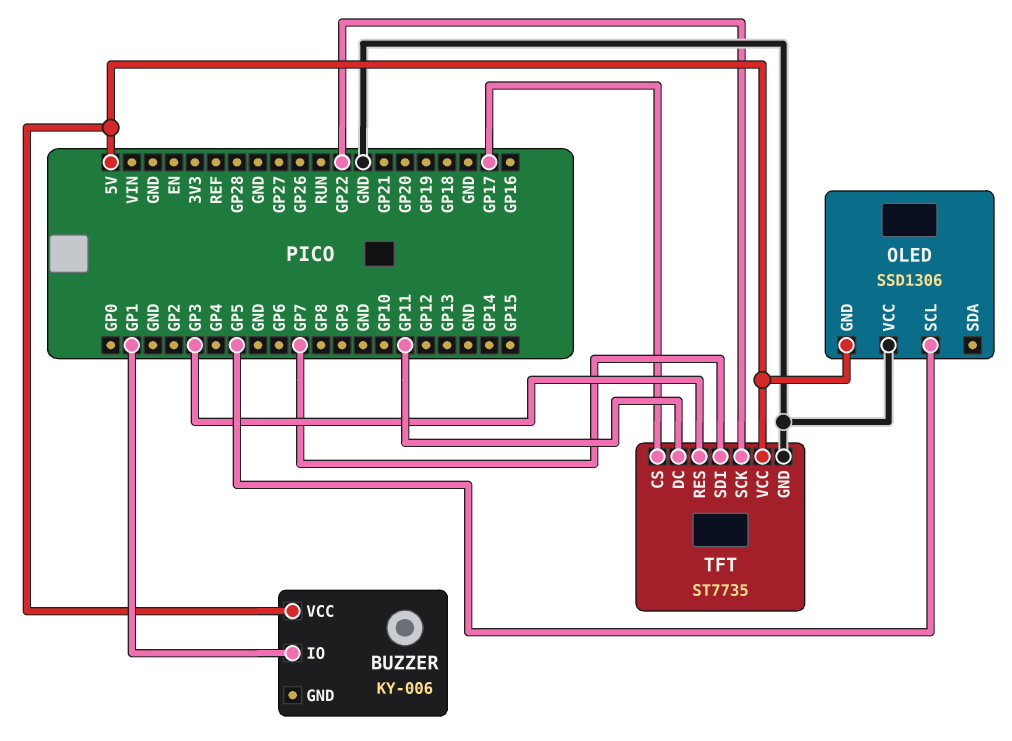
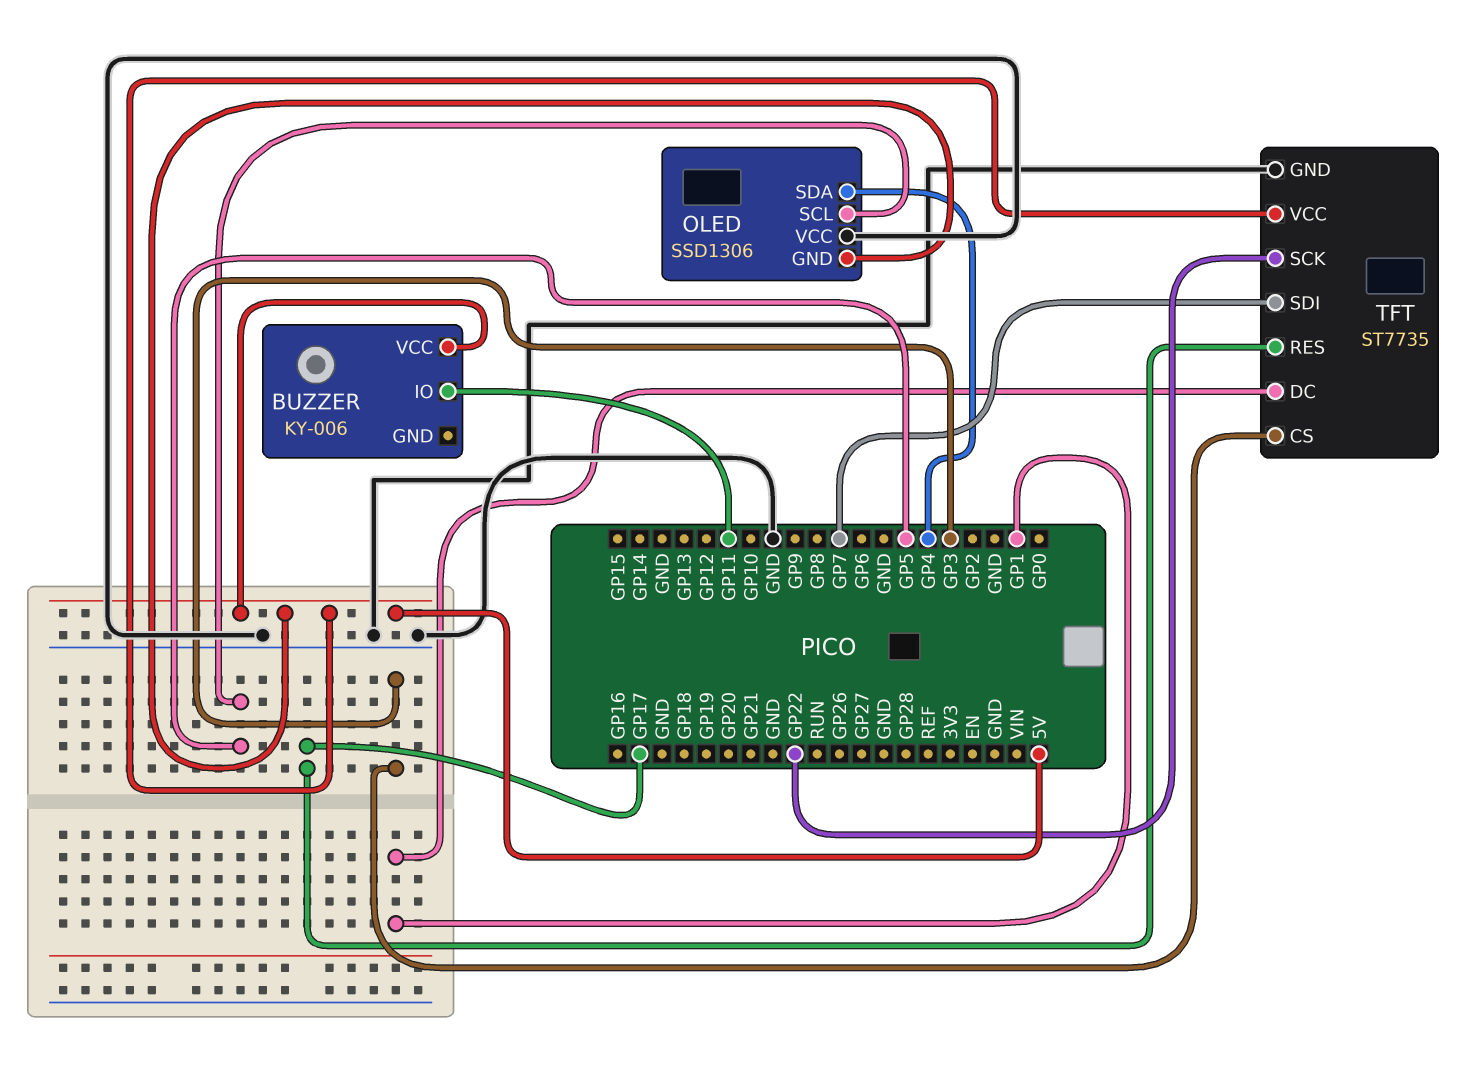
BUZZER pin IO: GP1 -> GP11
OLED pin SDA: none -> GP4
TFT pin CS: GP17 -> GP3
TFT pin DC: GP11 -> GP1
TFT pin RES: GP3 -> GP17

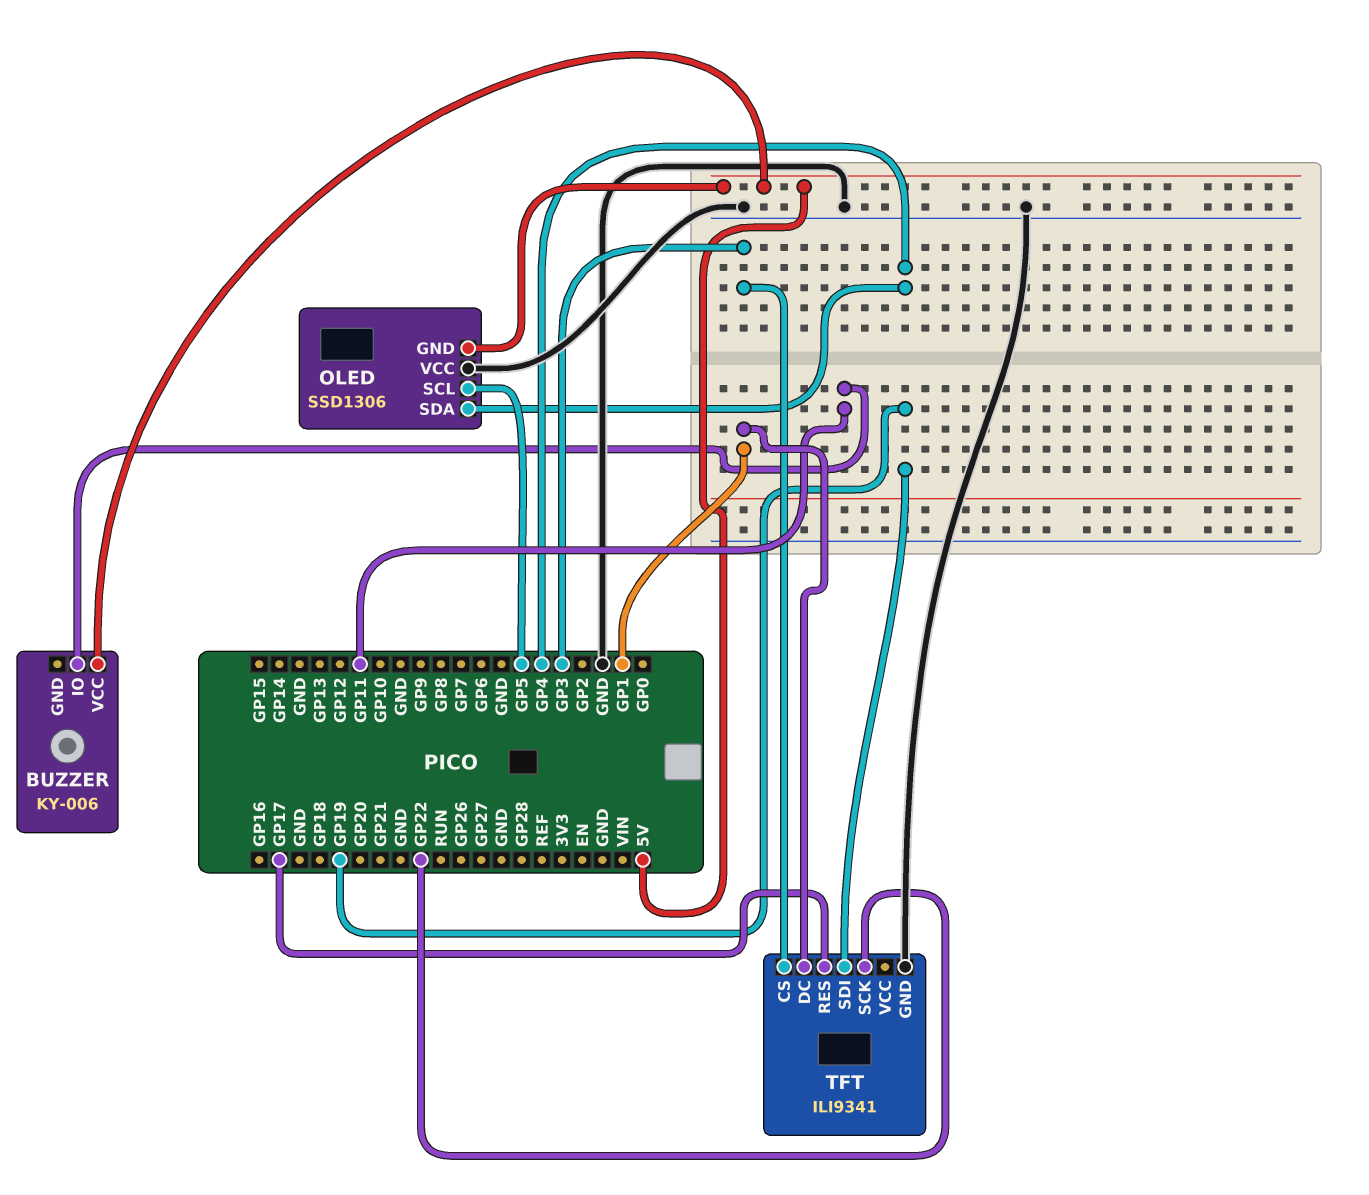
TFT: ST7735 -> ILI9341
TFT pin SDI: GP7 -> GP19
TFT pin VCC: 5V -> none

